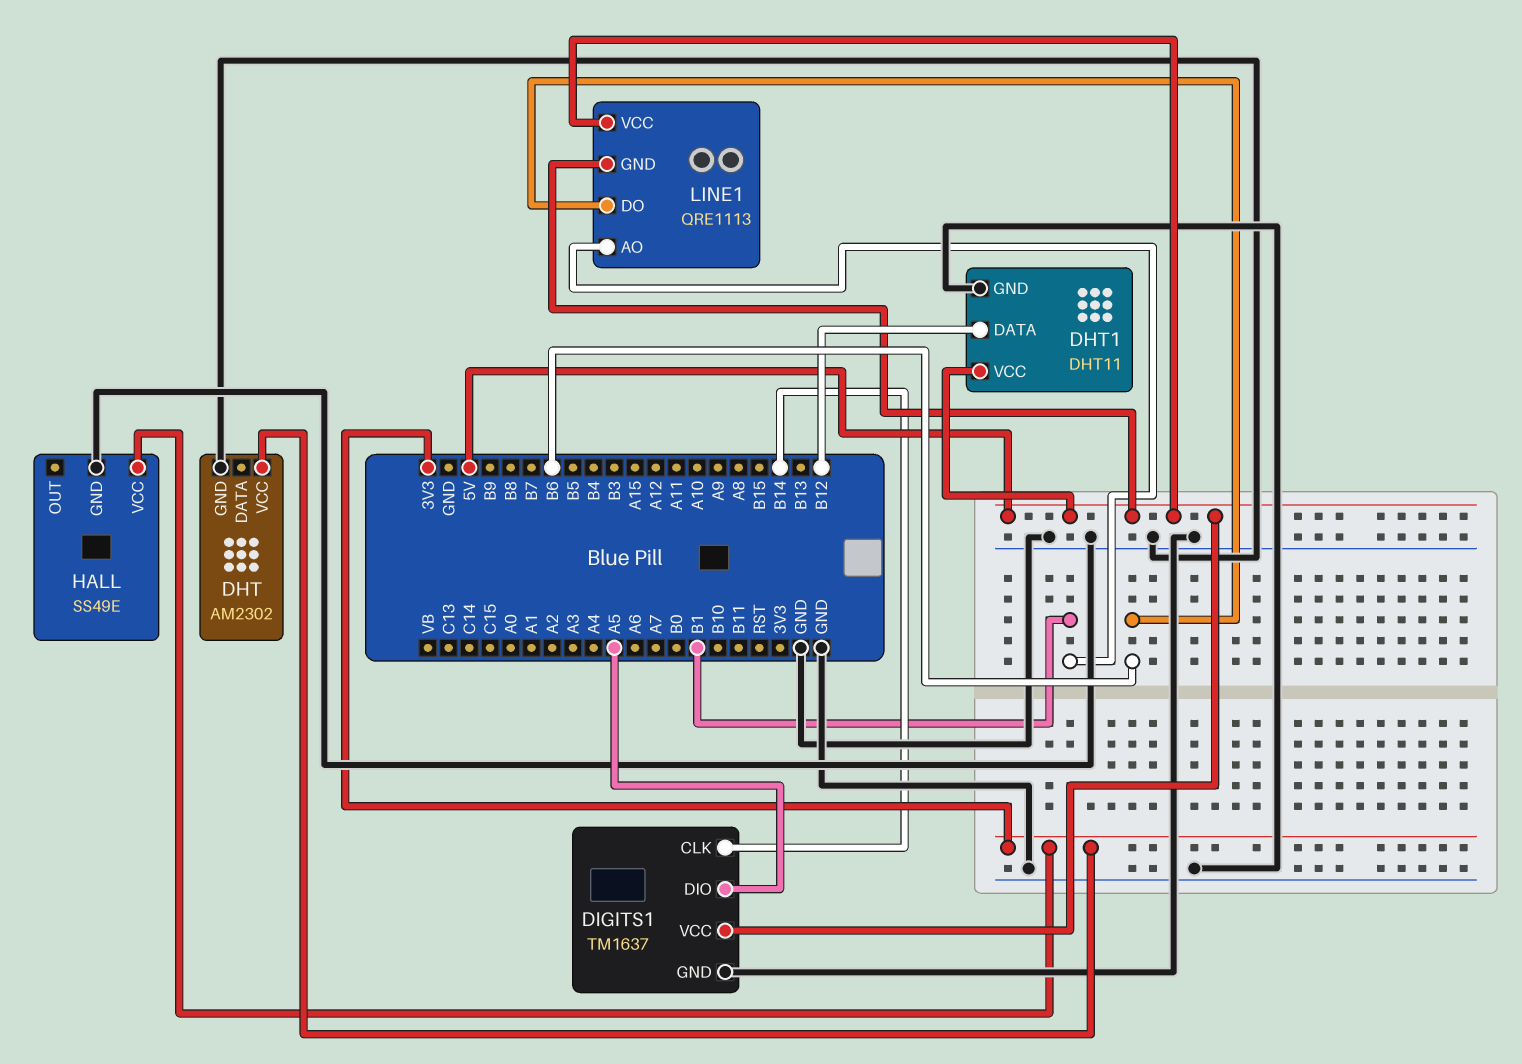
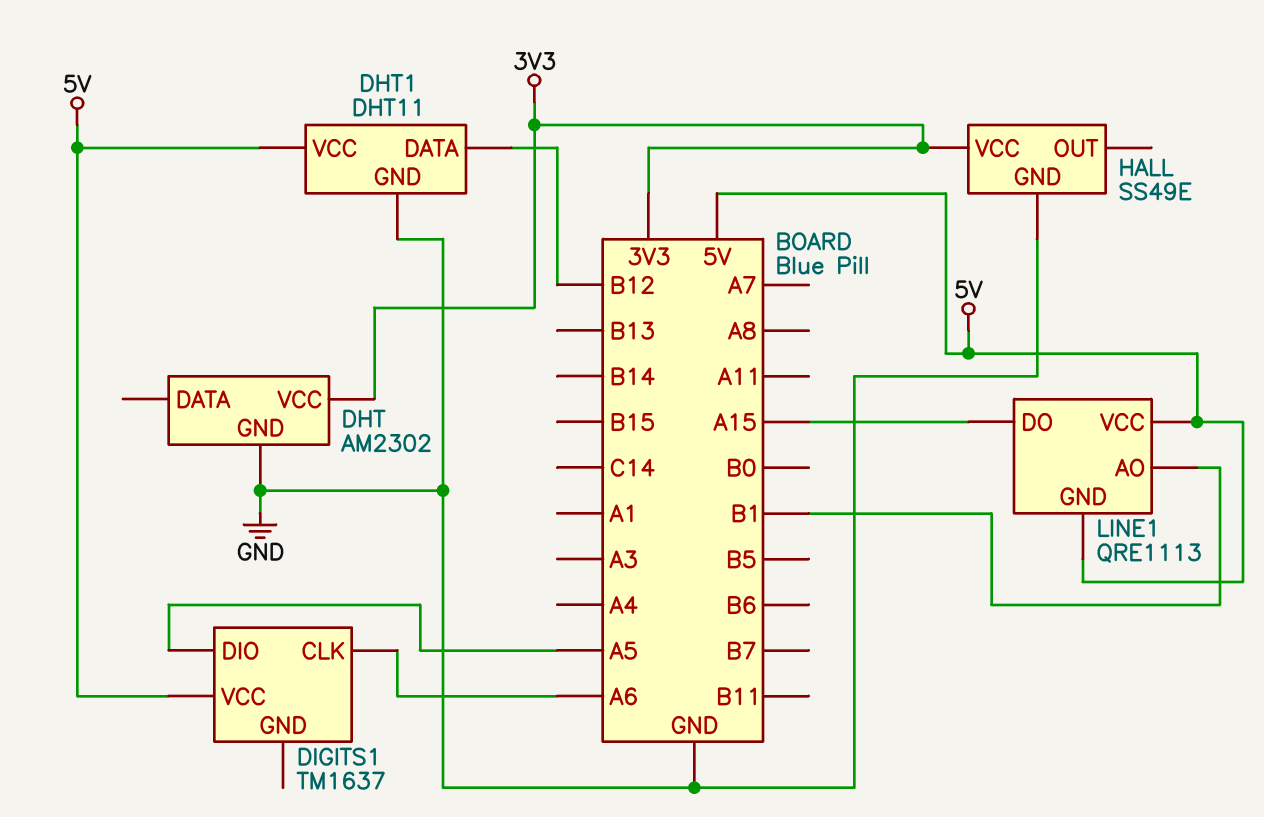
DIGITS1 pin CLK: B14 -> A6
DIGITS1 pin GND: GND -> none
LINE1 pin DO: B6 -> A15

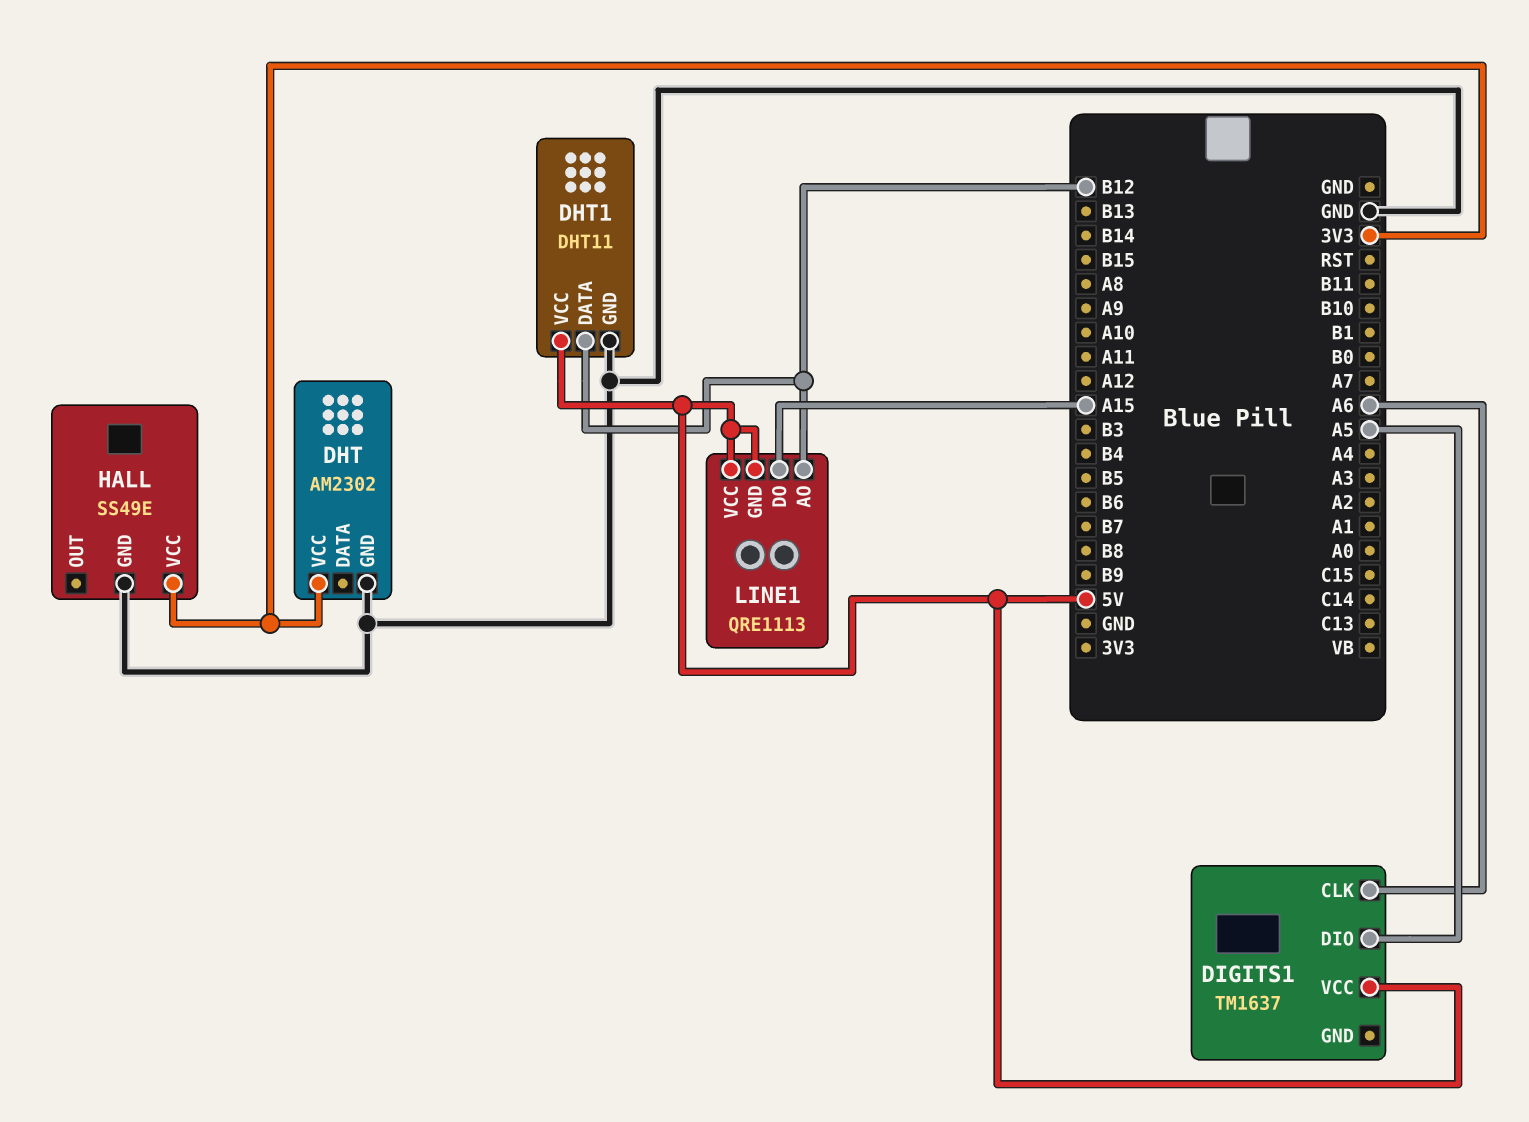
LINE1 pin AO: B1 -> B12

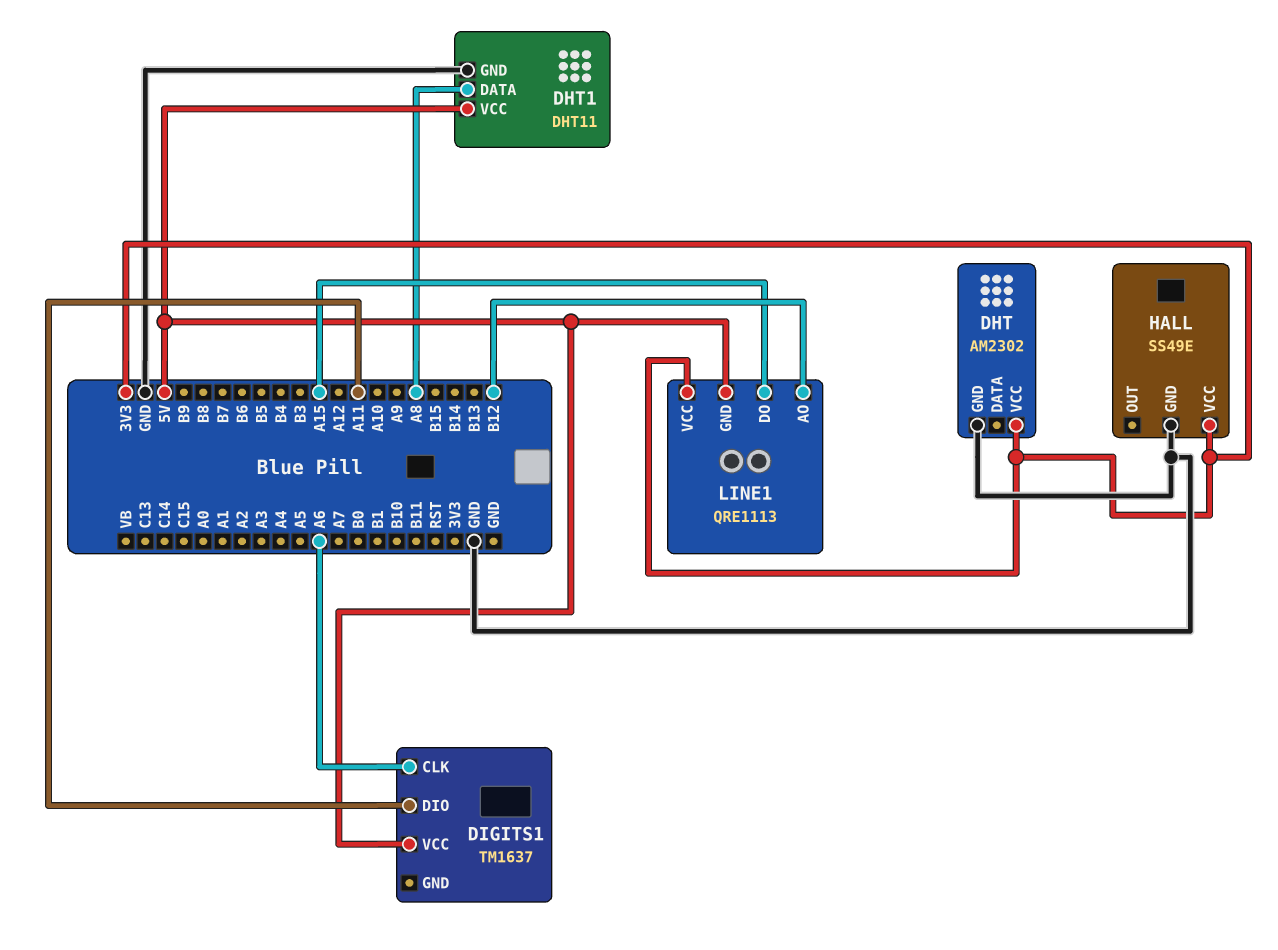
DHT1 pin DATA: B12 -> A8
DIGITS1 pin DIO: A5 -> A11
LINE1 pin VCC: 5V -> 3V3

